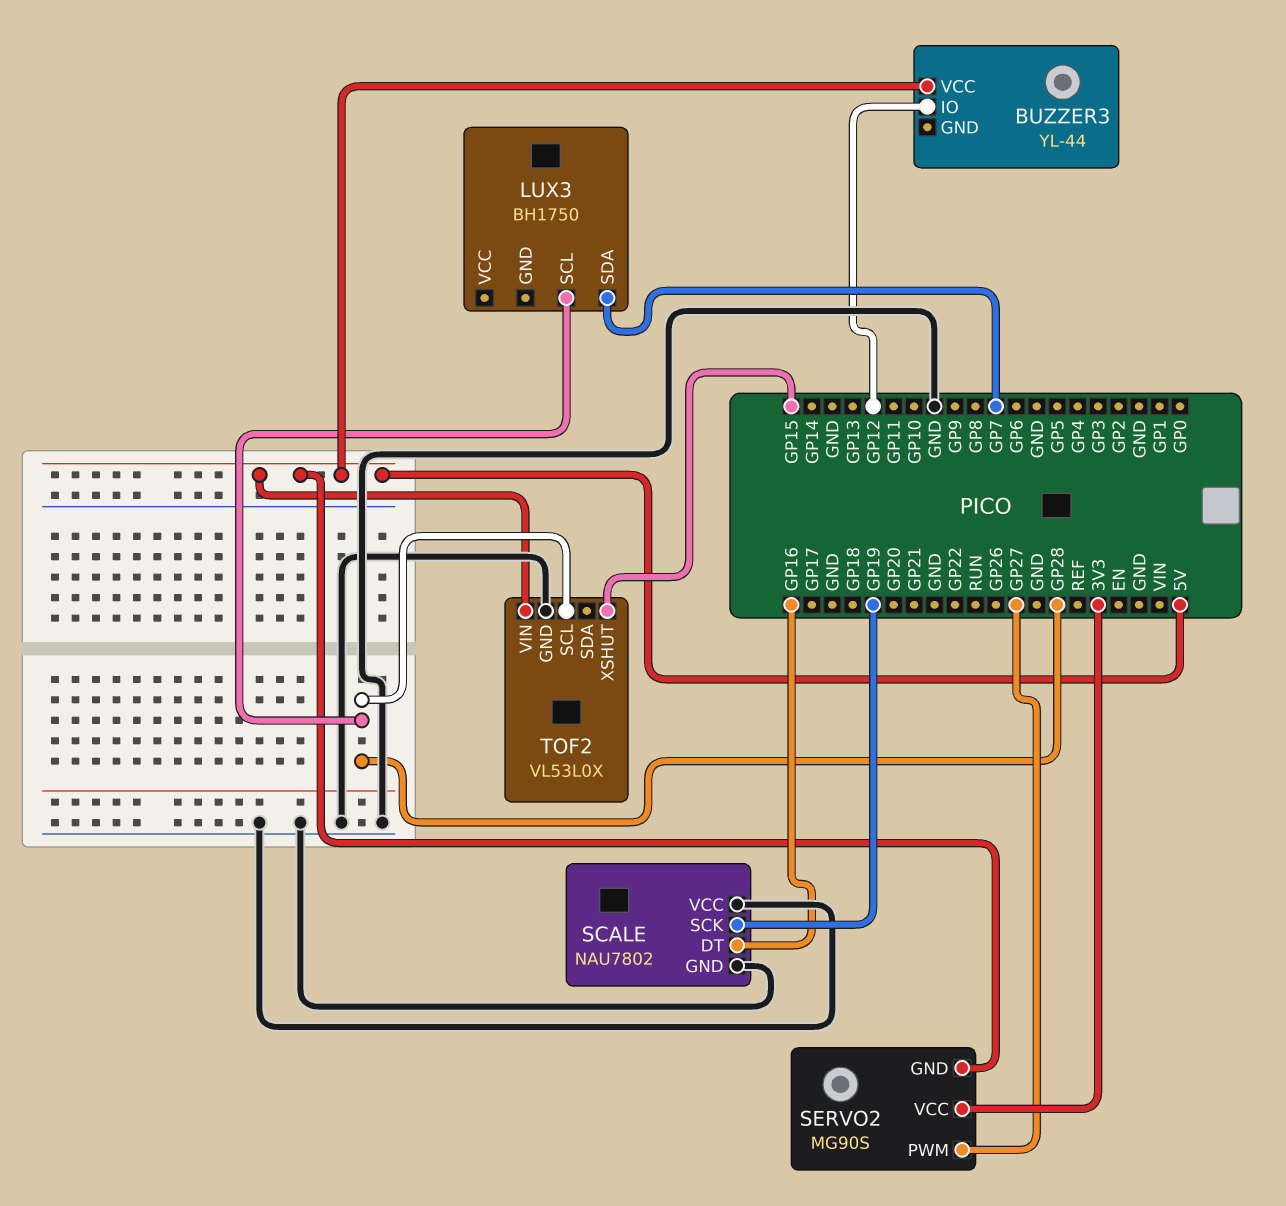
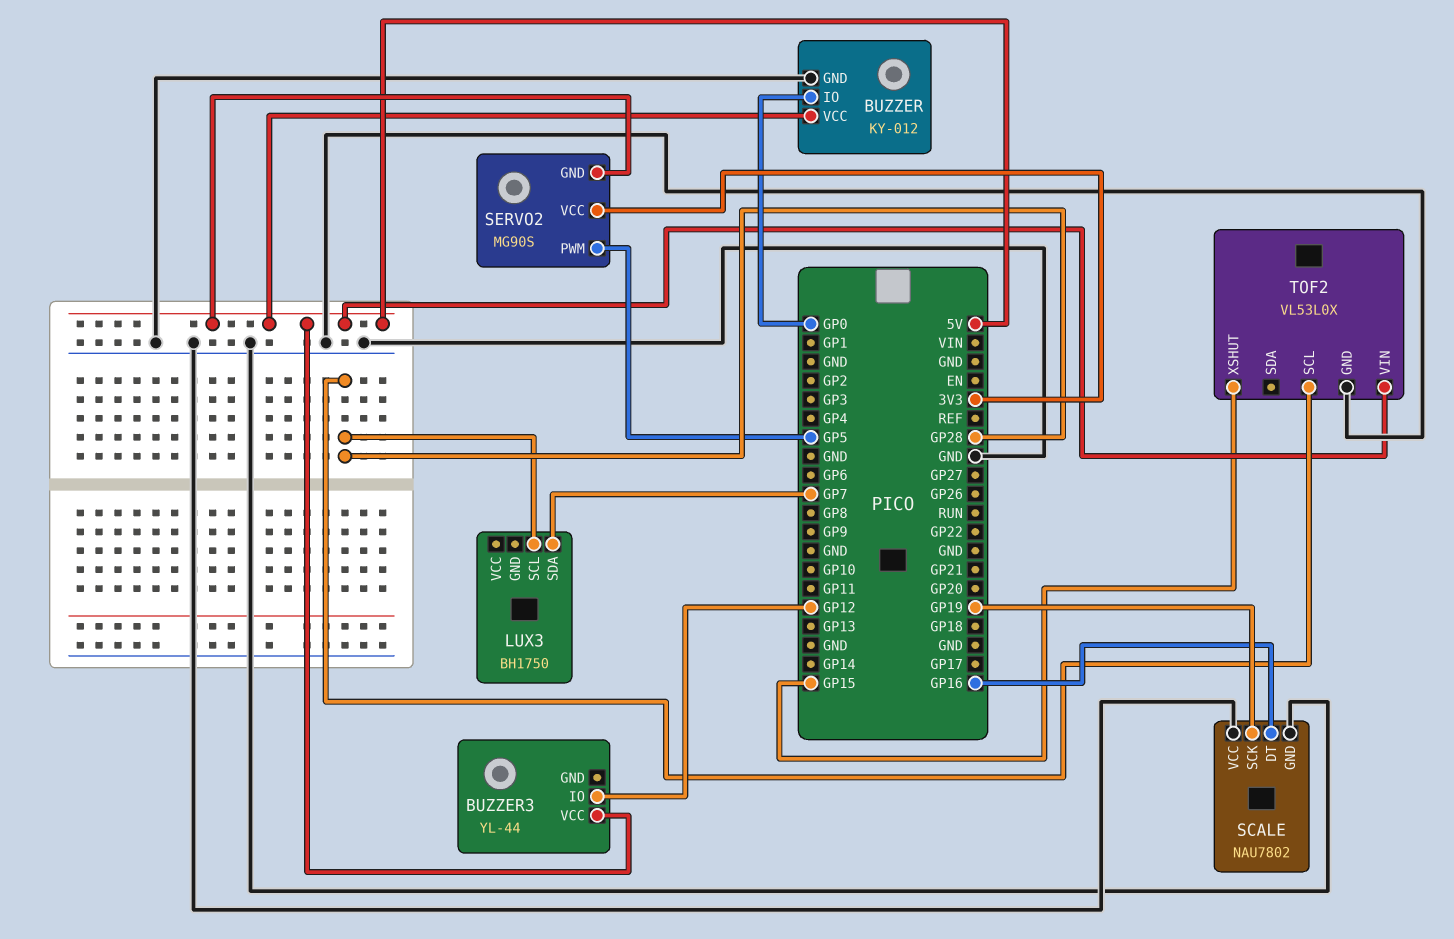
BUZZER: none -> KY-012
BUZZER pin GND: none -> GND
BUZZER pin IO: none -> GP0
BUZZER pin VCC: none -> 5V
SERVO2 pin PWM: GP27 -> GP5

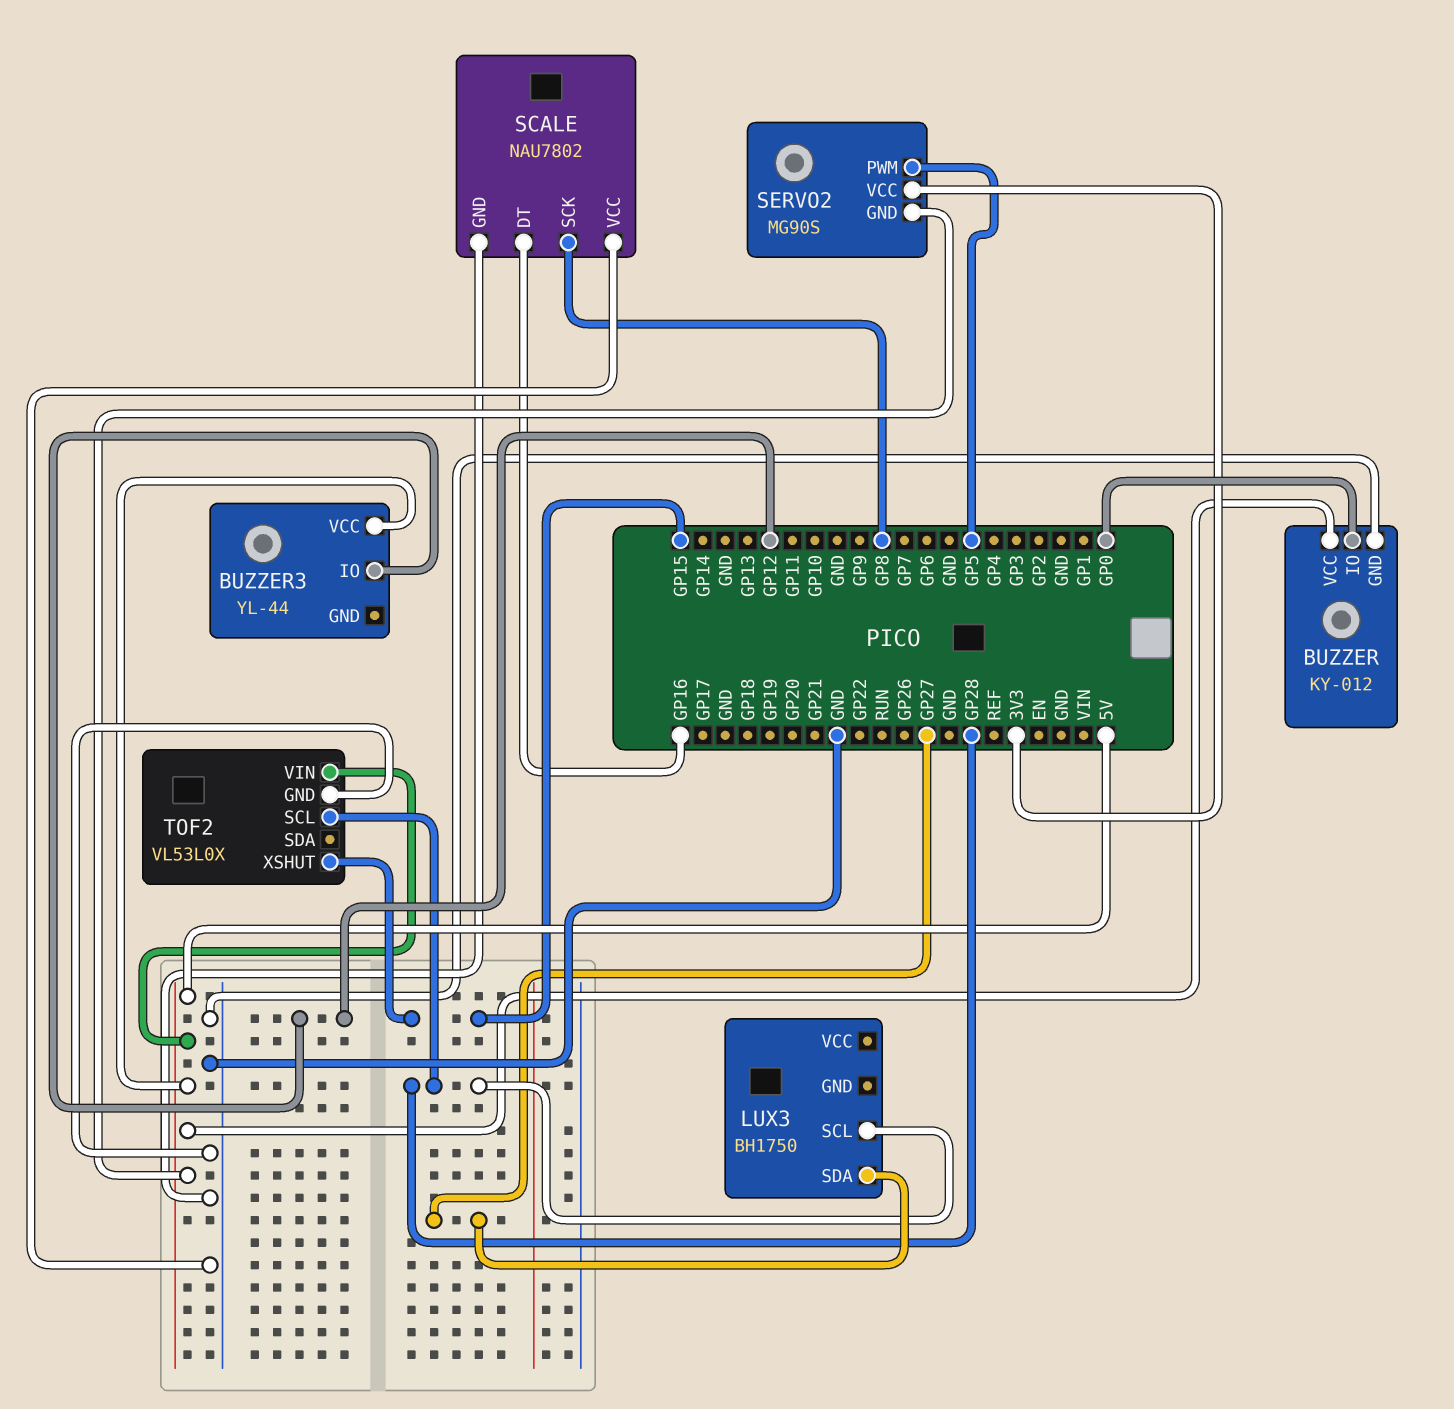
LUX3 pin SDA: GP7 -> GP27
SCALE pin SCK: GP19 -> GP8

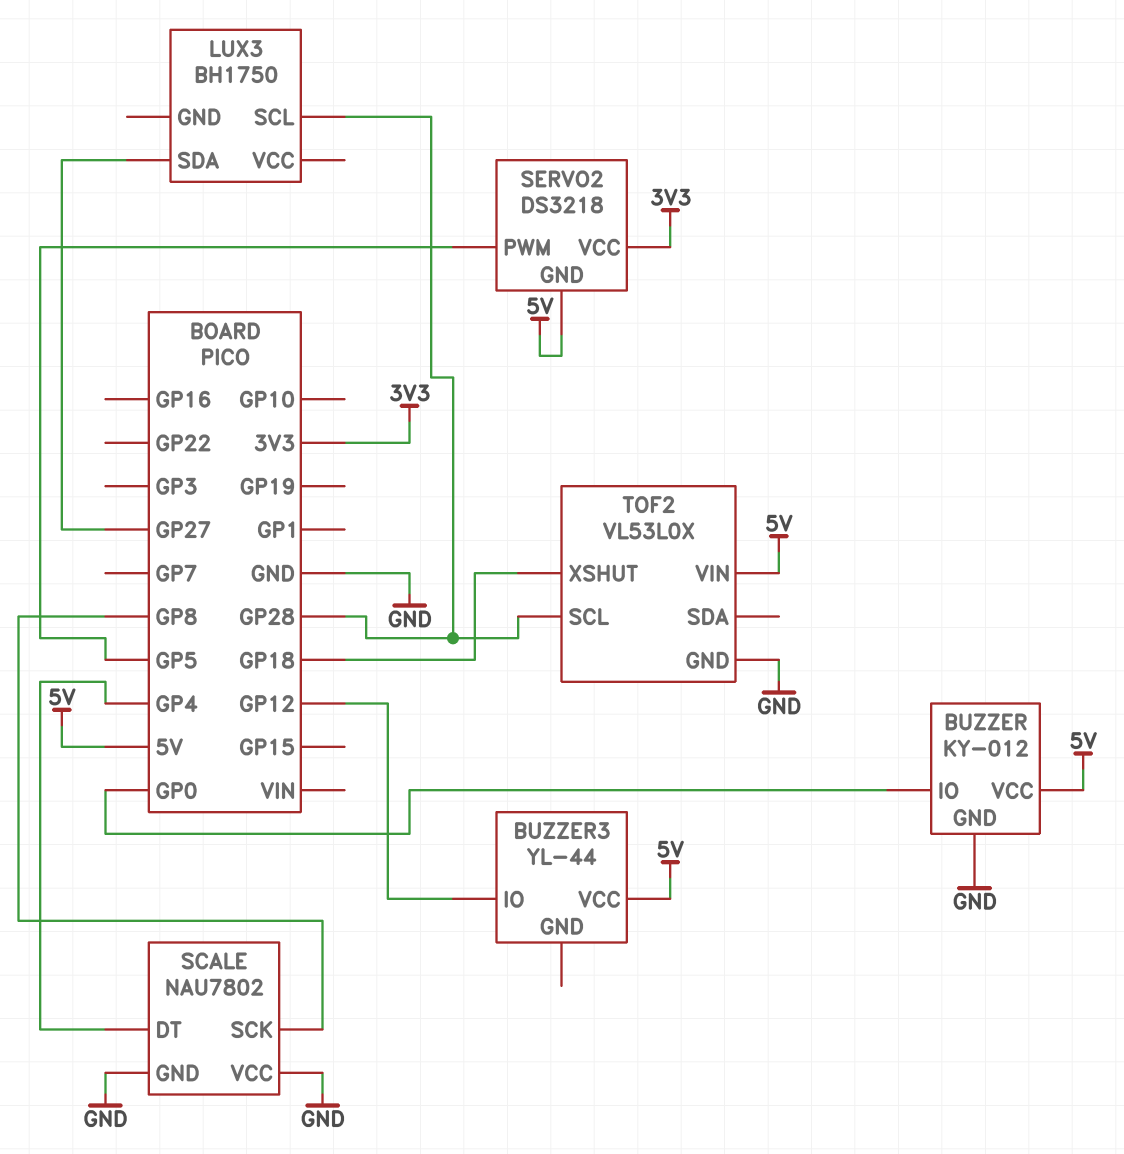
SCALE pin DT: GP16 -> GP4
SERVO2: MG90S -> DS3218
TOF2 pin XSHUT: GP15 -> GP18

